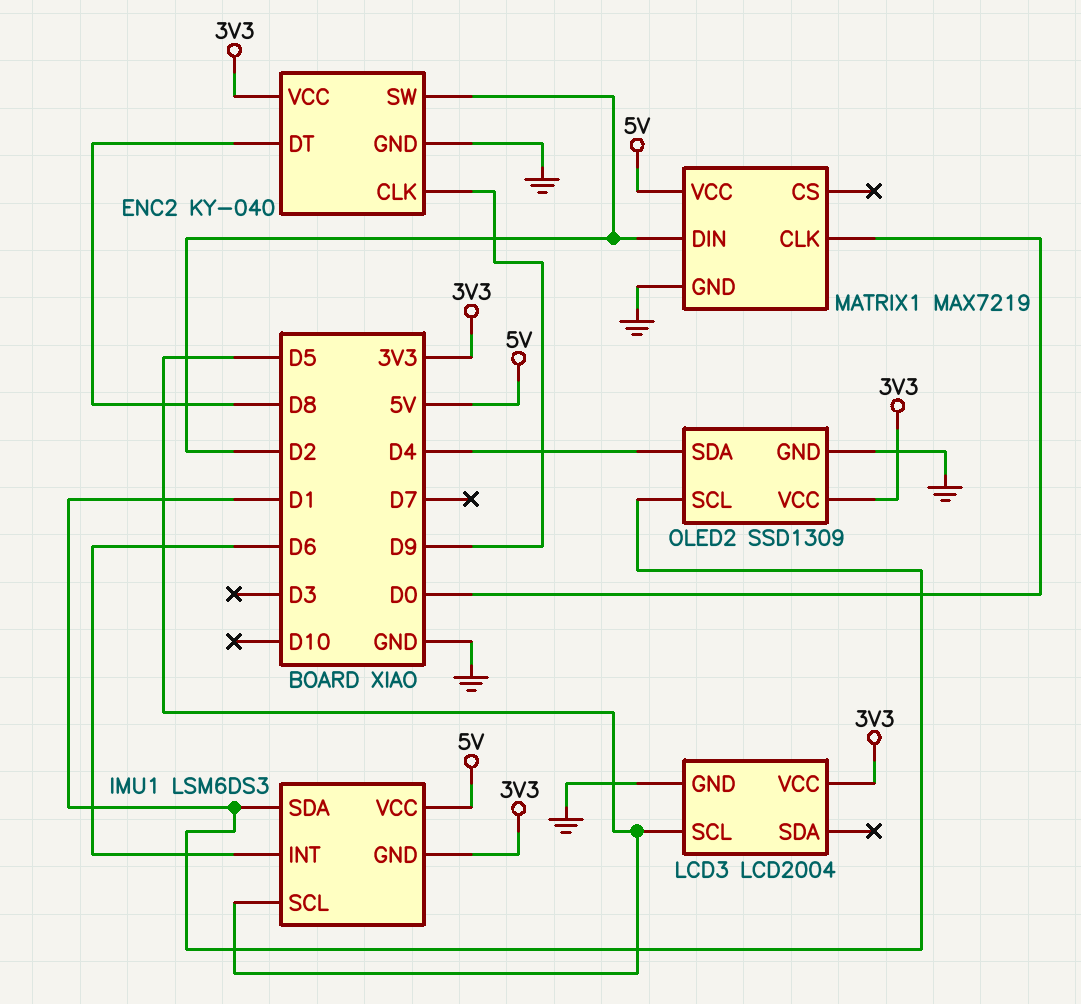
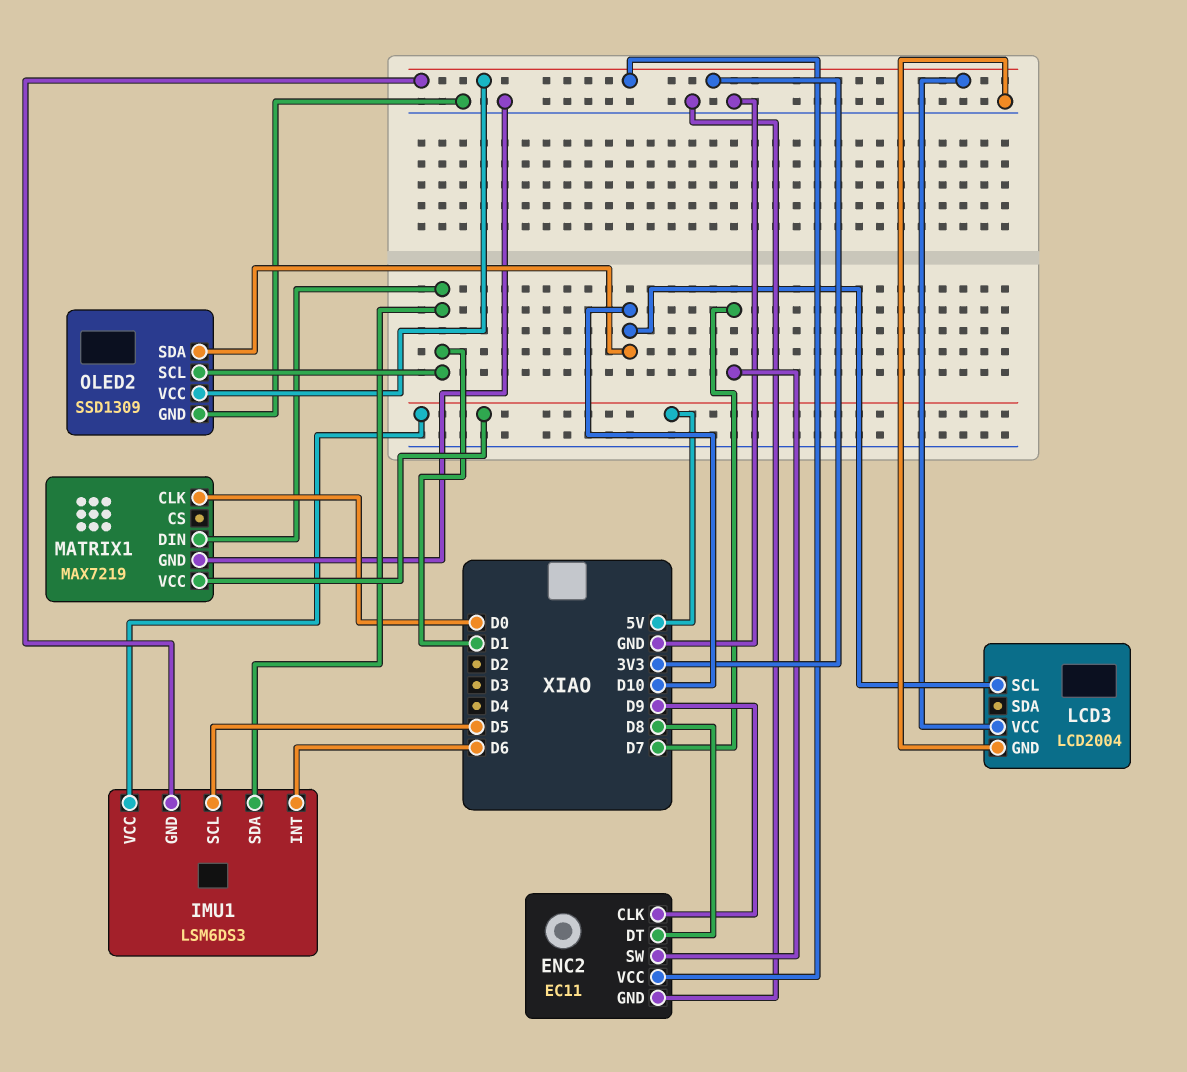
ENC2: KY-040 -> EC11
ENC2 pin SW: D2 -> D7
LCD3 pin SCL: D5 -> D10
MATRIX1 pin DIN: D2 -> D1
OLED2 pin SDA: D4 -> D10

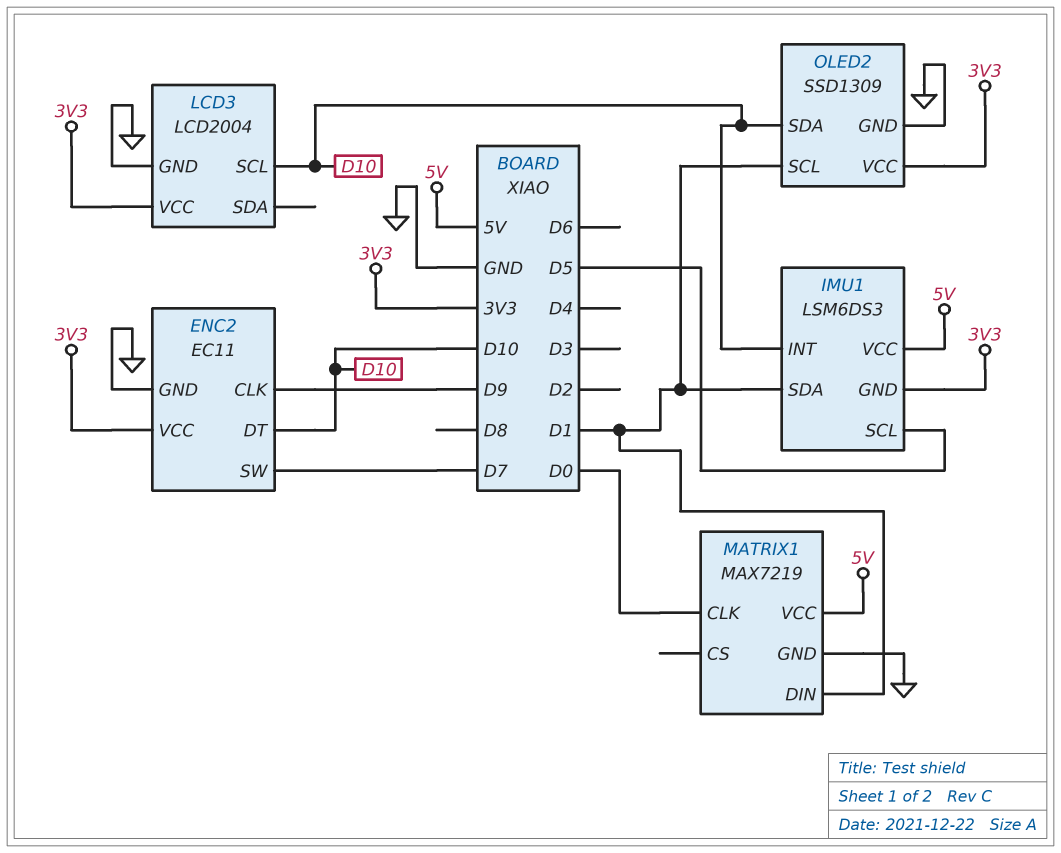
ENC2 pin DT: D8 -> D10
IMU1 pin INT: D6 -> D10

